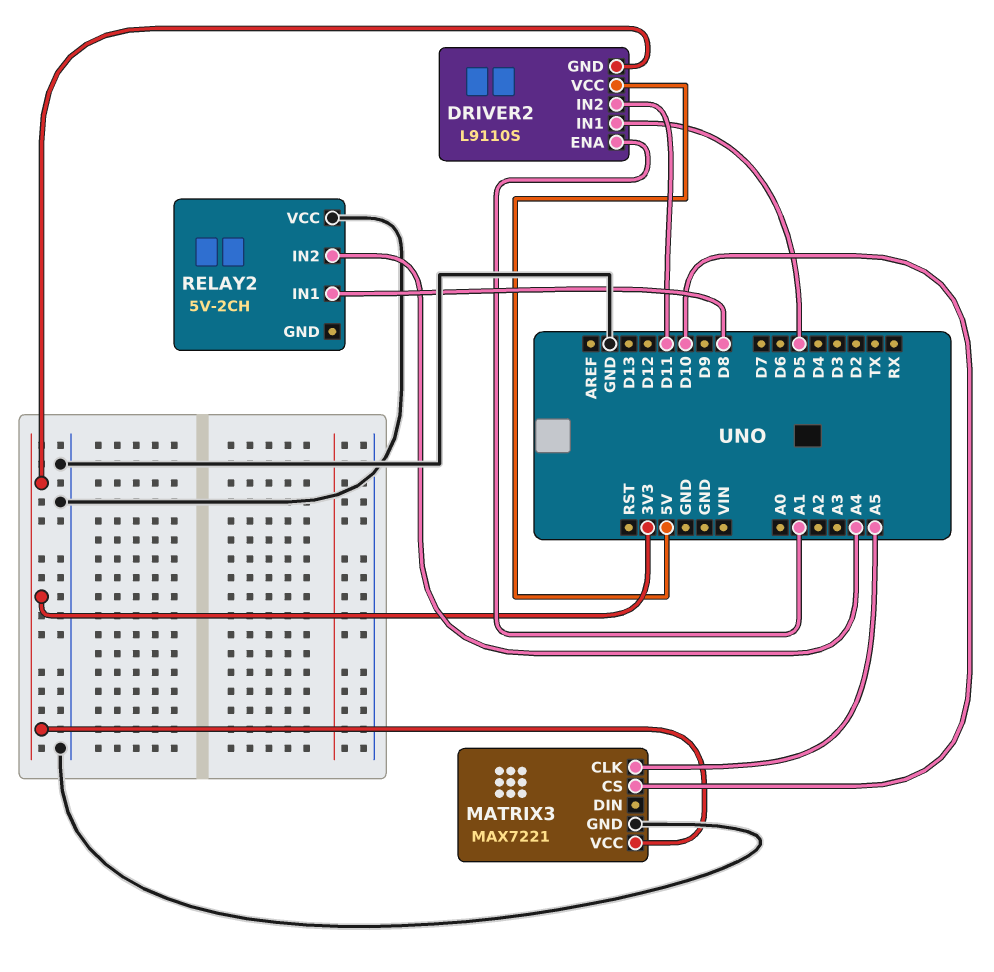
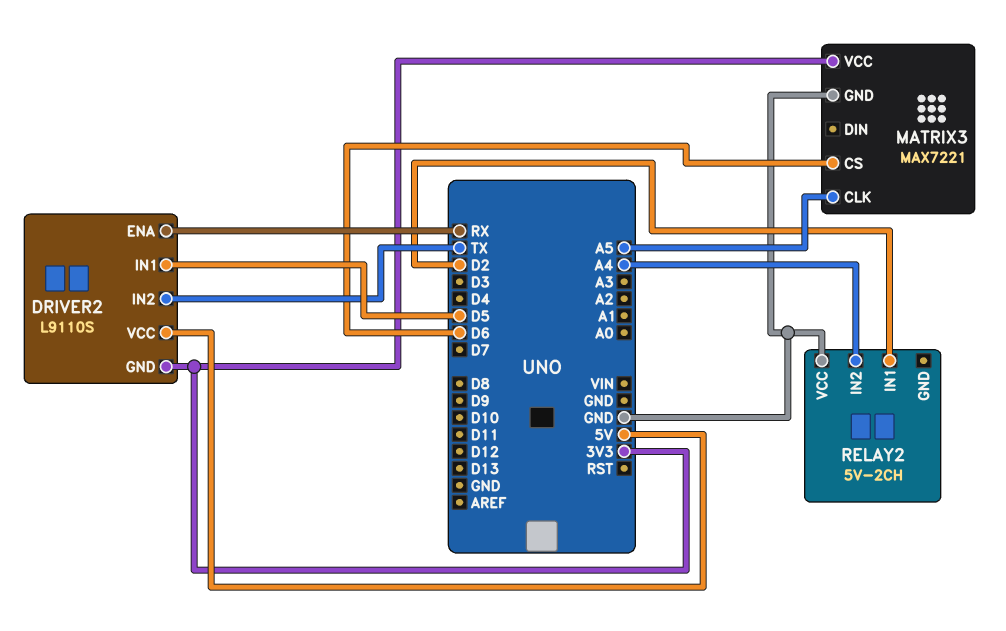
DRIVER2 pin ENA: A1 -> RX
DRIVER2 pin IN2: D11 -> TX
MATRIX3 pin CS: D10 -> D6
RELAY2 pin IN1: D8 -> D2

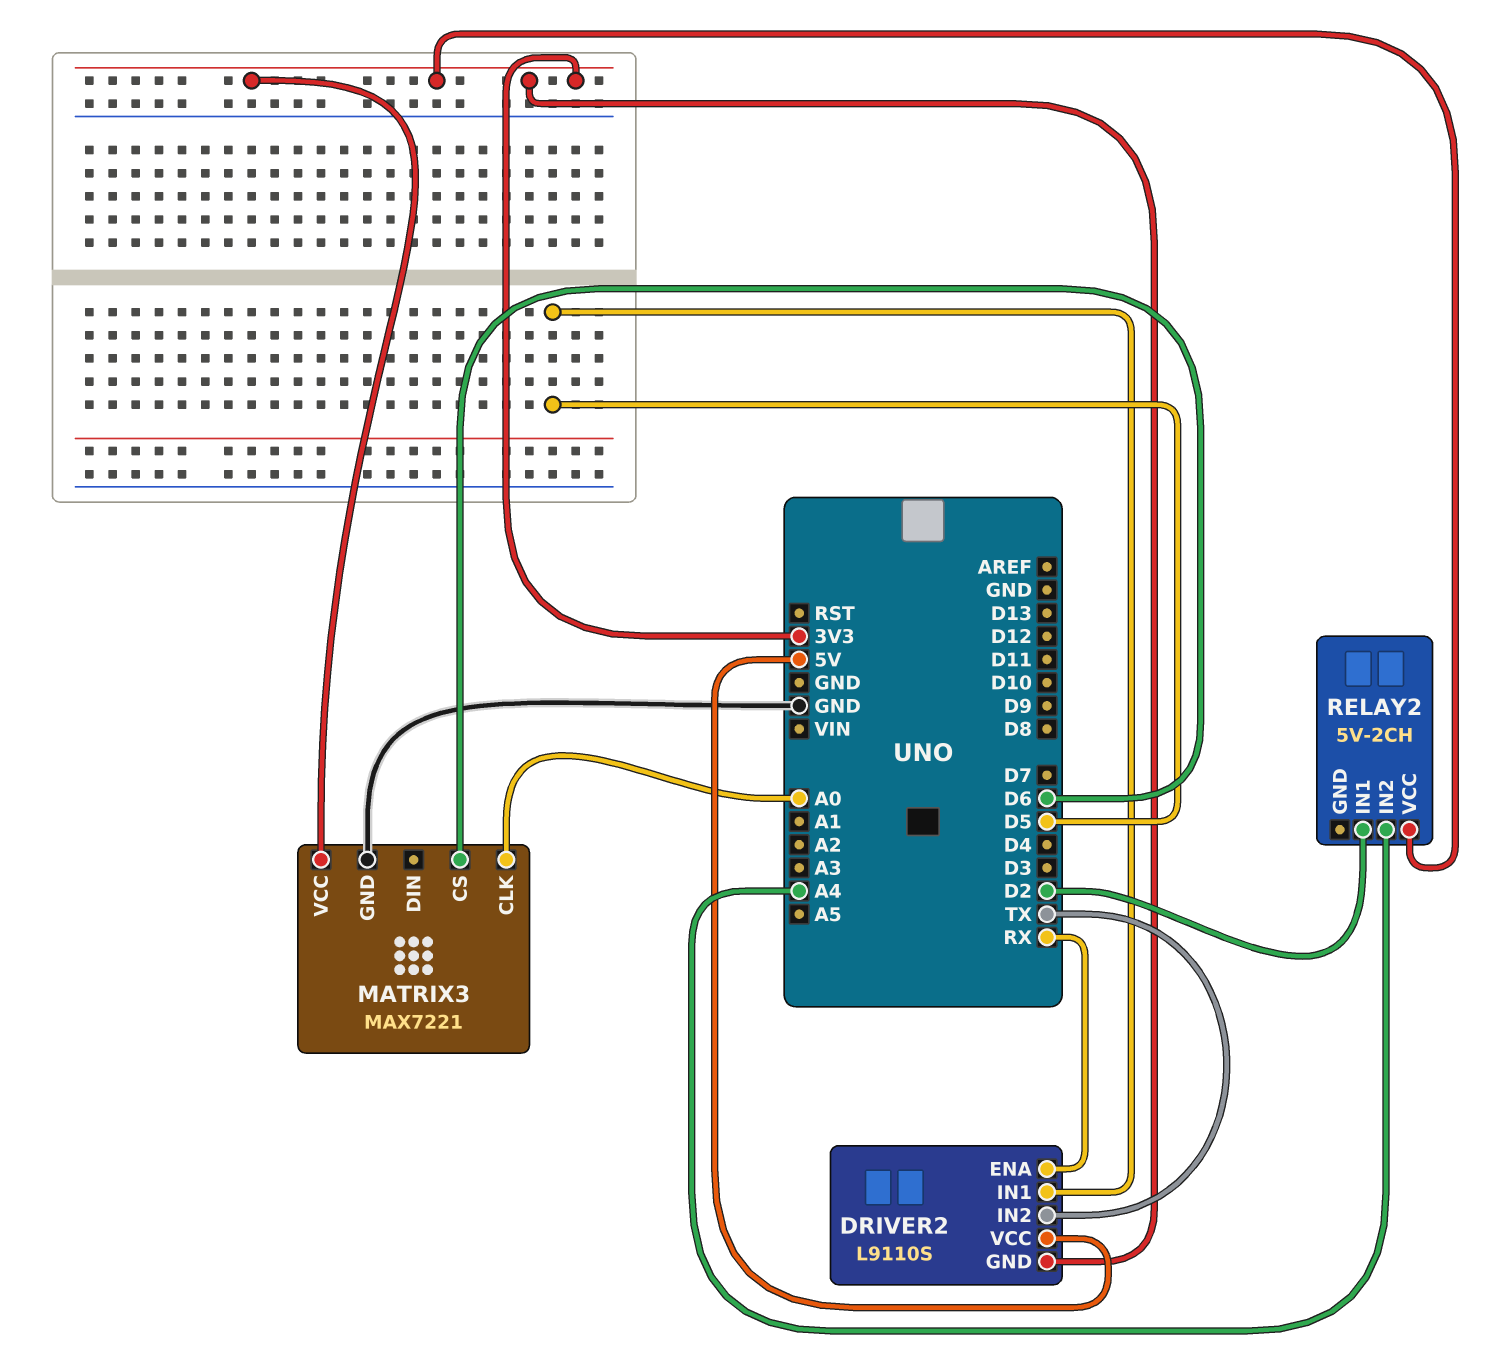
MATRIX3 pin CLK: A5 -> A0
RELAY2 pin VCC: GND -> 3V3

